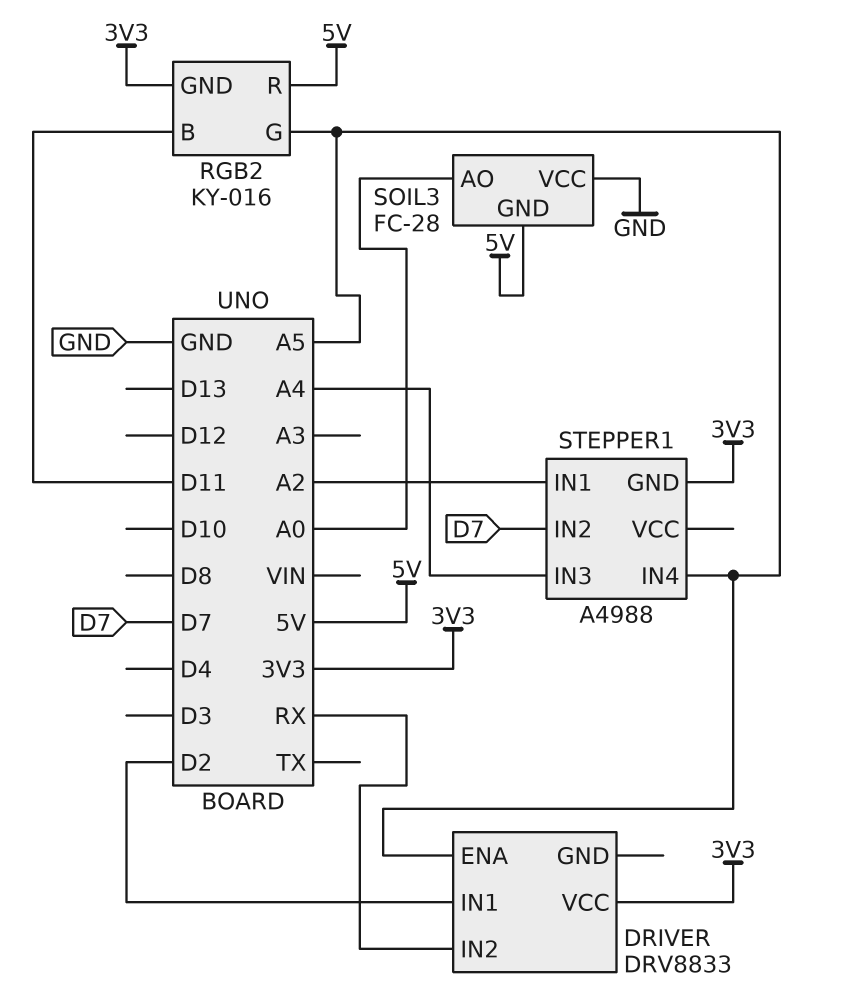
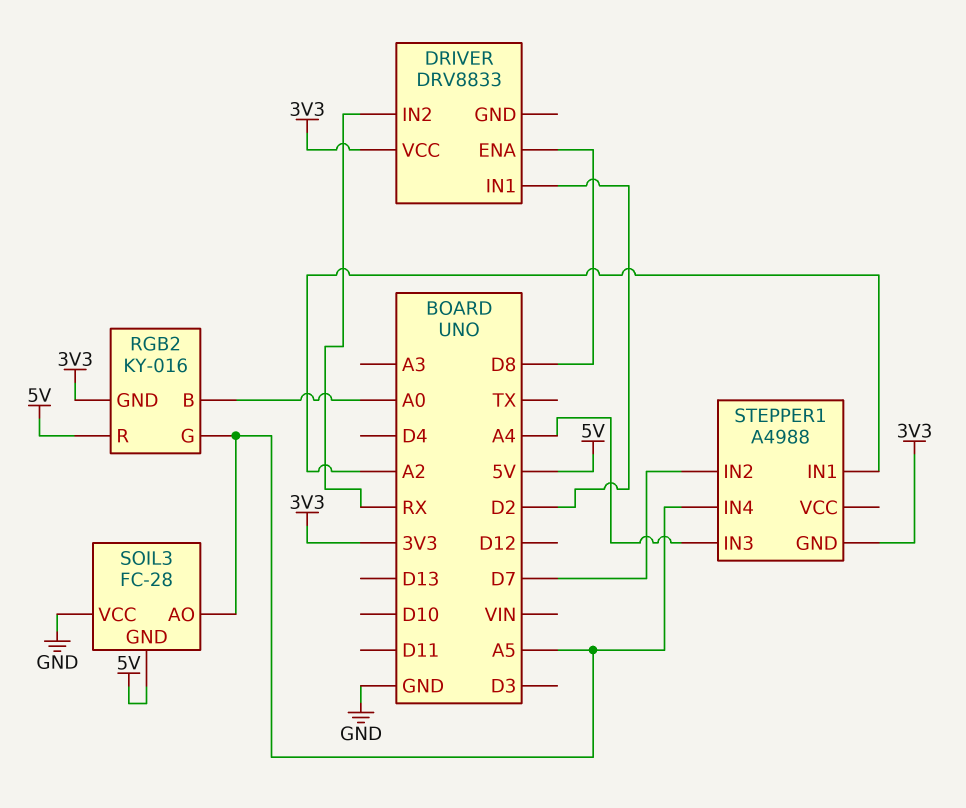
DRIVER pin ENA: A5 -> D8
RGB2 pin B: D11 -> A0
SOIL3 pin AO: A0 -> A5

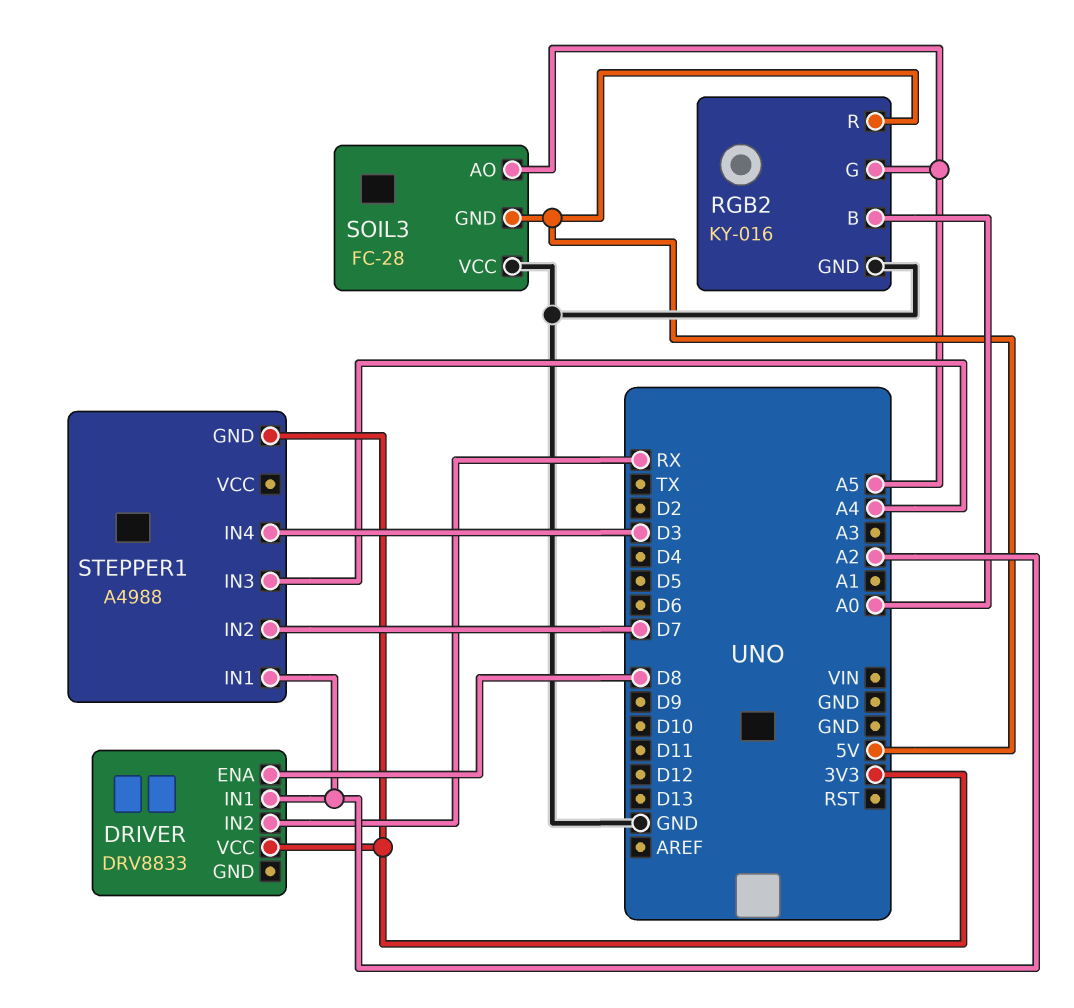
DRIVER pin IN1: D2 -> A2
RGB2 pin GND: 3V3 -> GND
STEPPER1 pin IN4: A5 -> D3

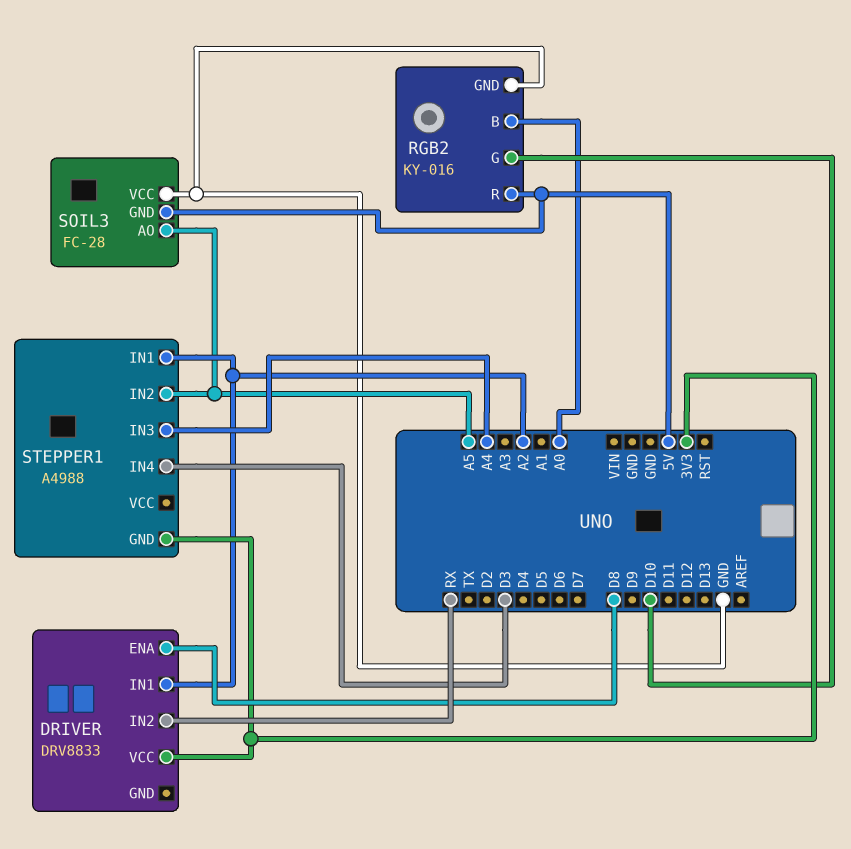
RGB2 pin G: A5 -> D10
STEPPER1 pin IN2: D7 -> A5

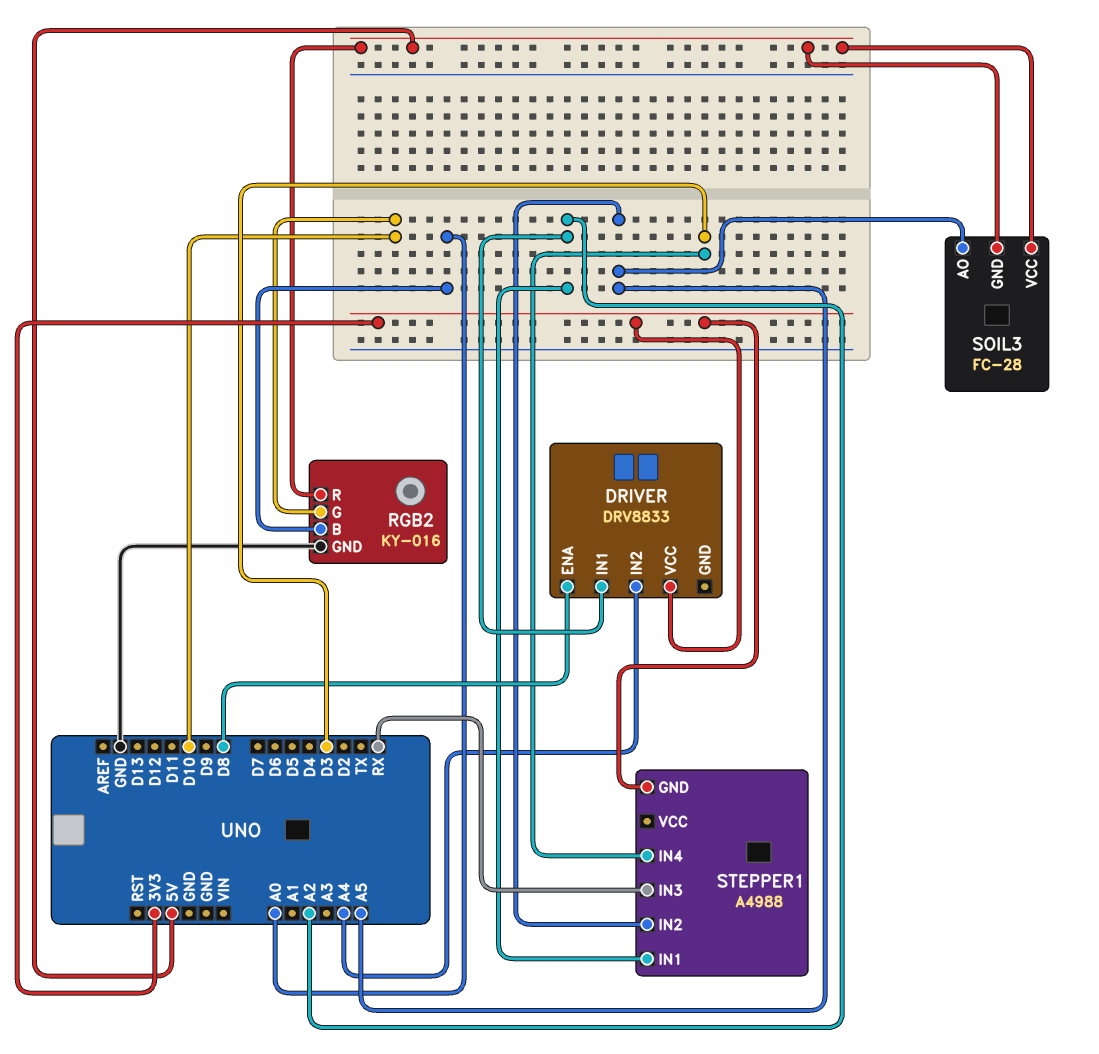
DRIVER pin IN2: RX -> A4
SOIL3 pin VCC: GND -> 5V
STEPPER1 pin IN3: A4 -> RX

